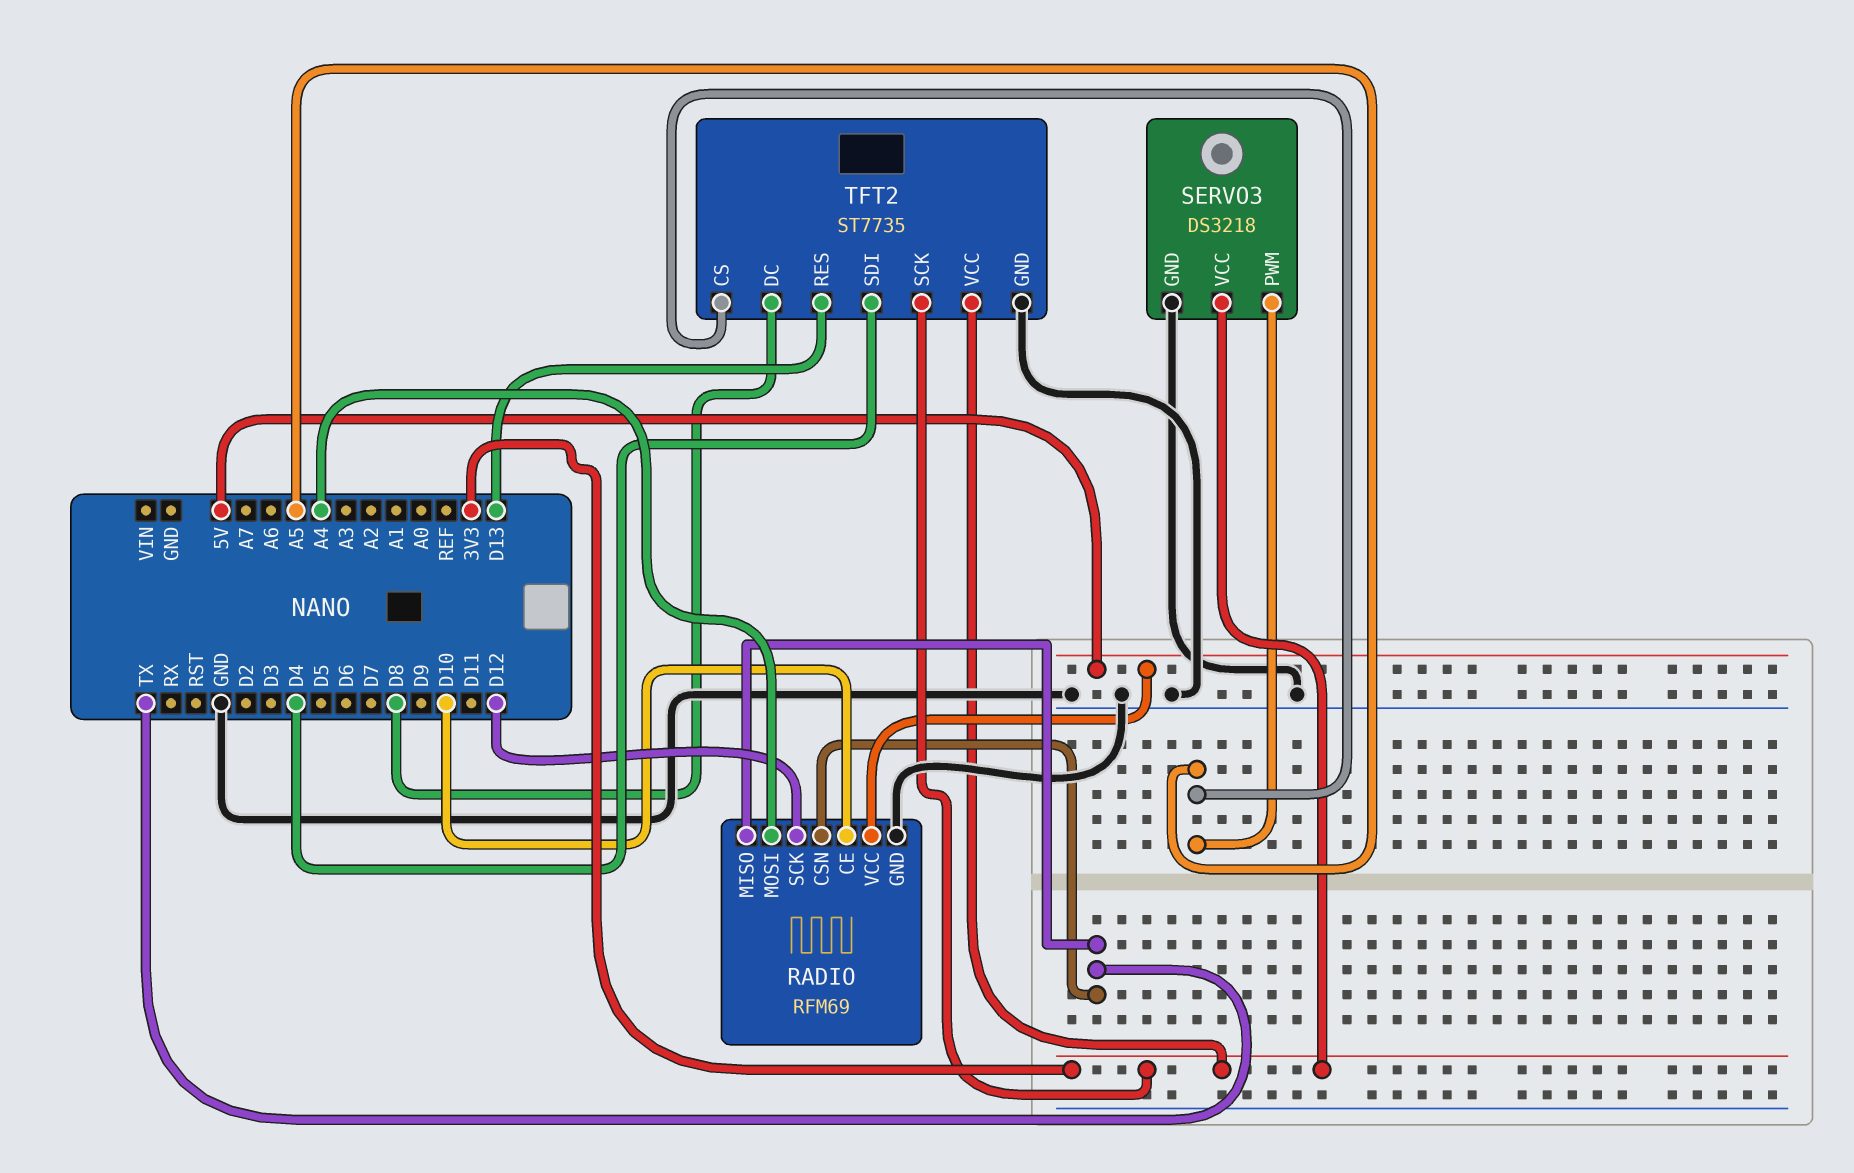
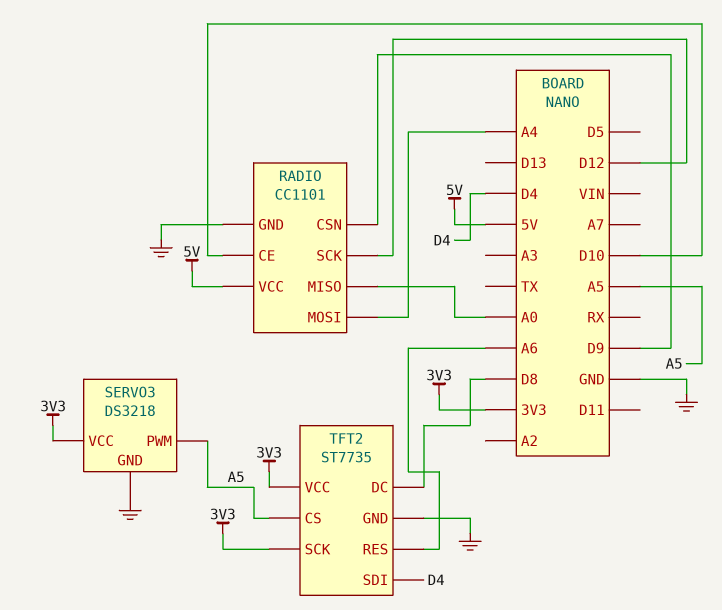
RADIO: RFM69 -> CC1101
RADIO pin CSN: TX -> D9
RADIO pin MISO: TX -> A0
TFT2 pin RES: D13 -> A6

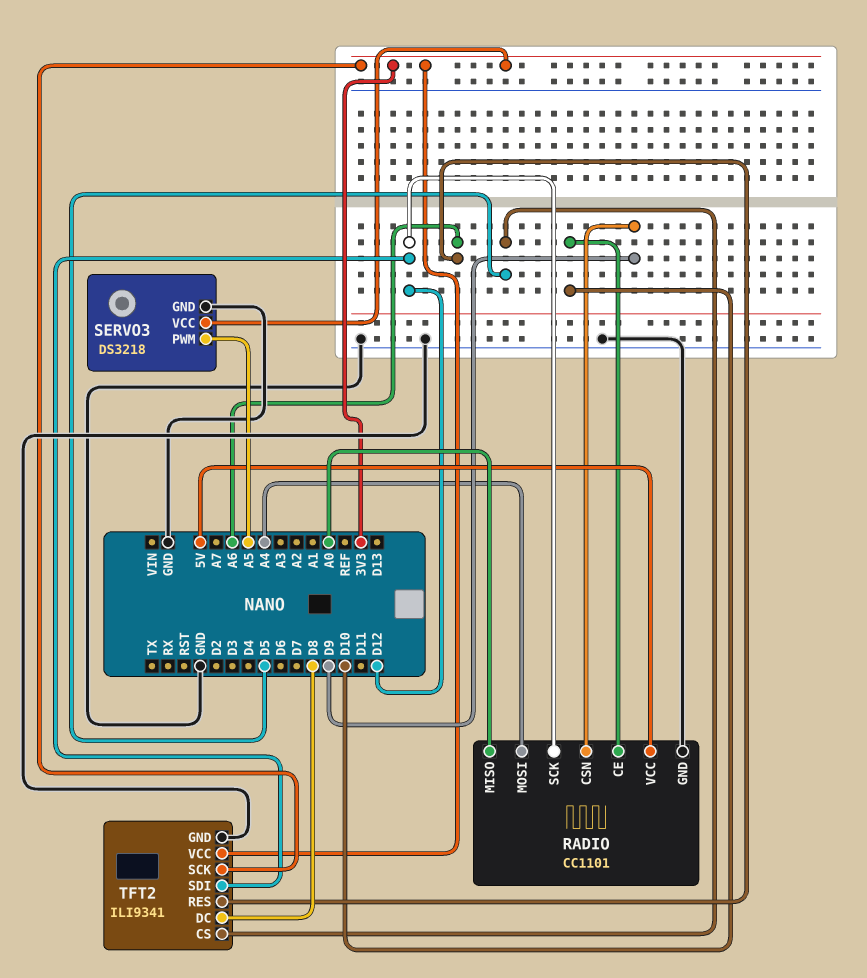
TFT2: ST7735 -> ILI9341
TFT2 pin CS: A5 -> D5
TFT2 pin SDI: D4 -> D12

